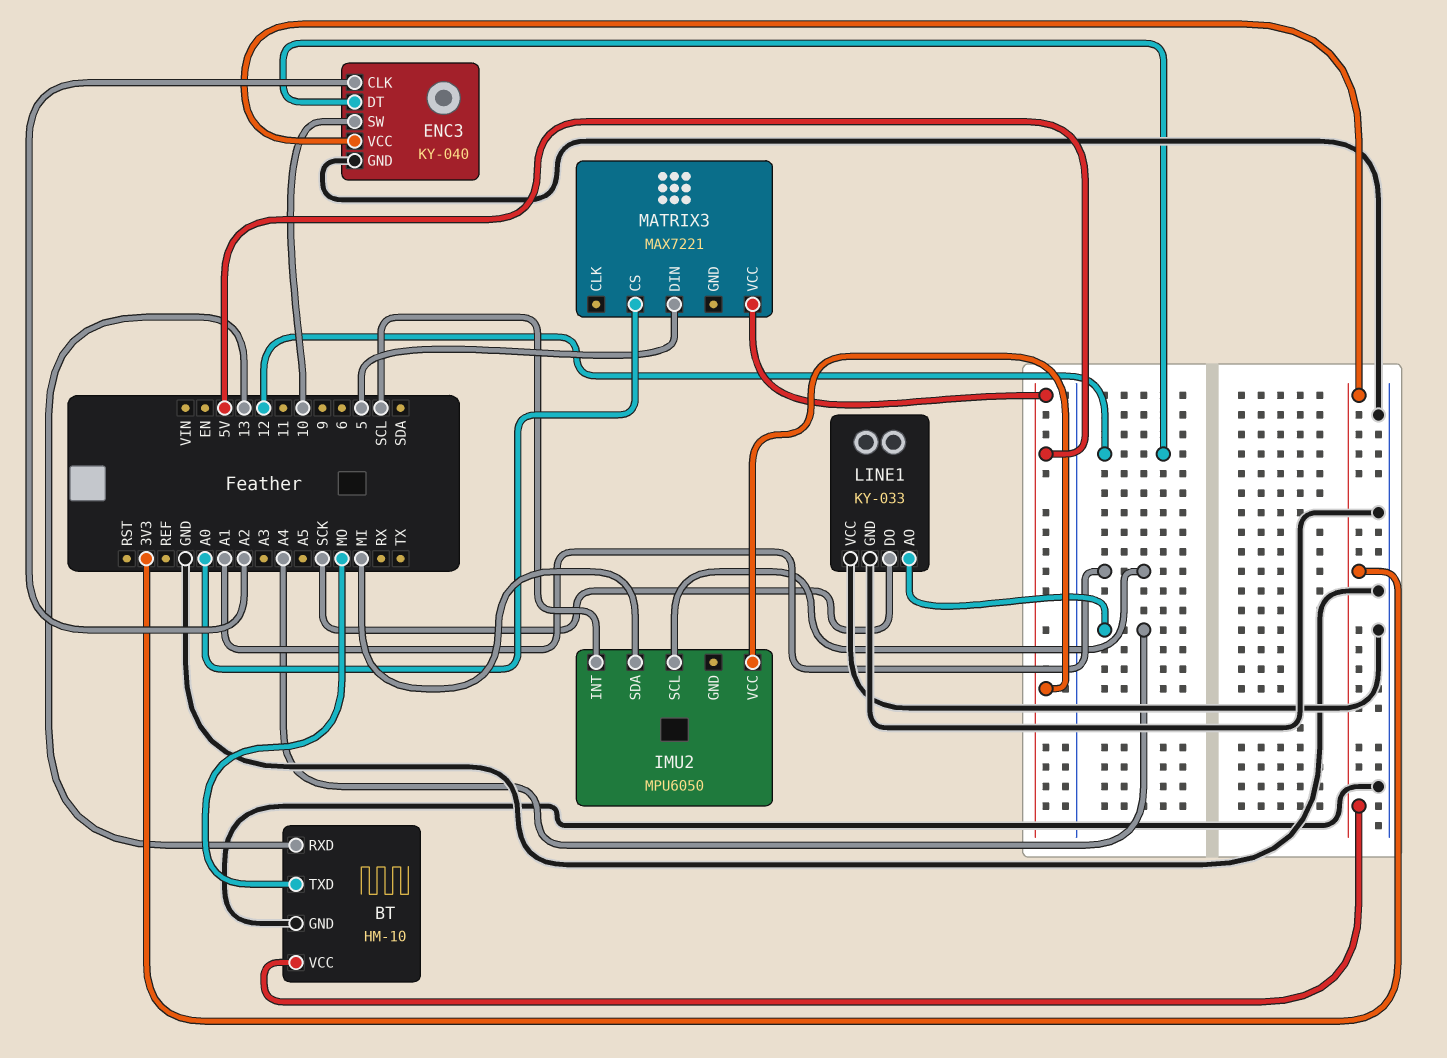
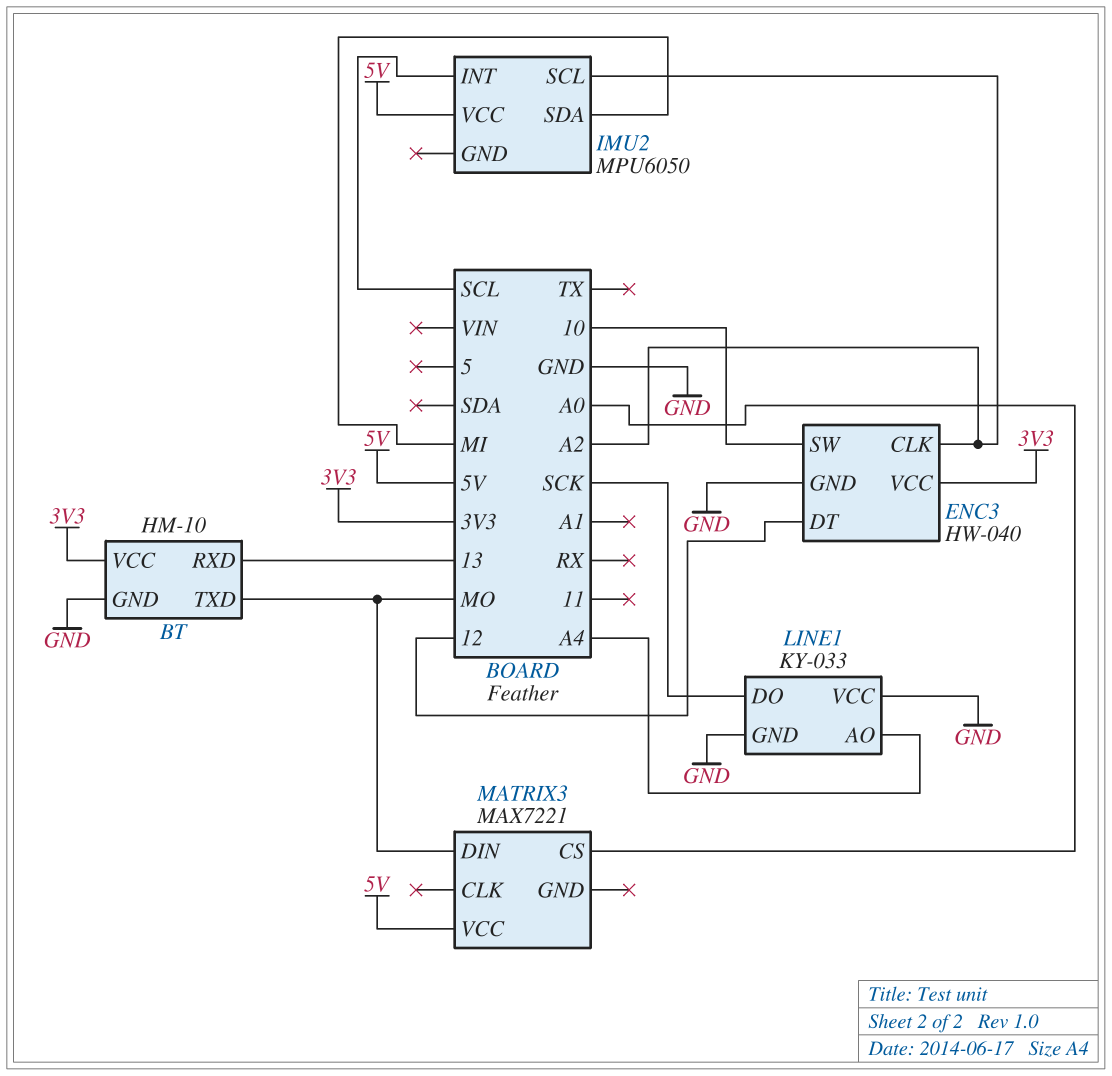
ENC3: KY-040 -> HW-040
IMU2 pin SCL: A1 -> A2
MATRIX3 pin DIN: 5 -> MO

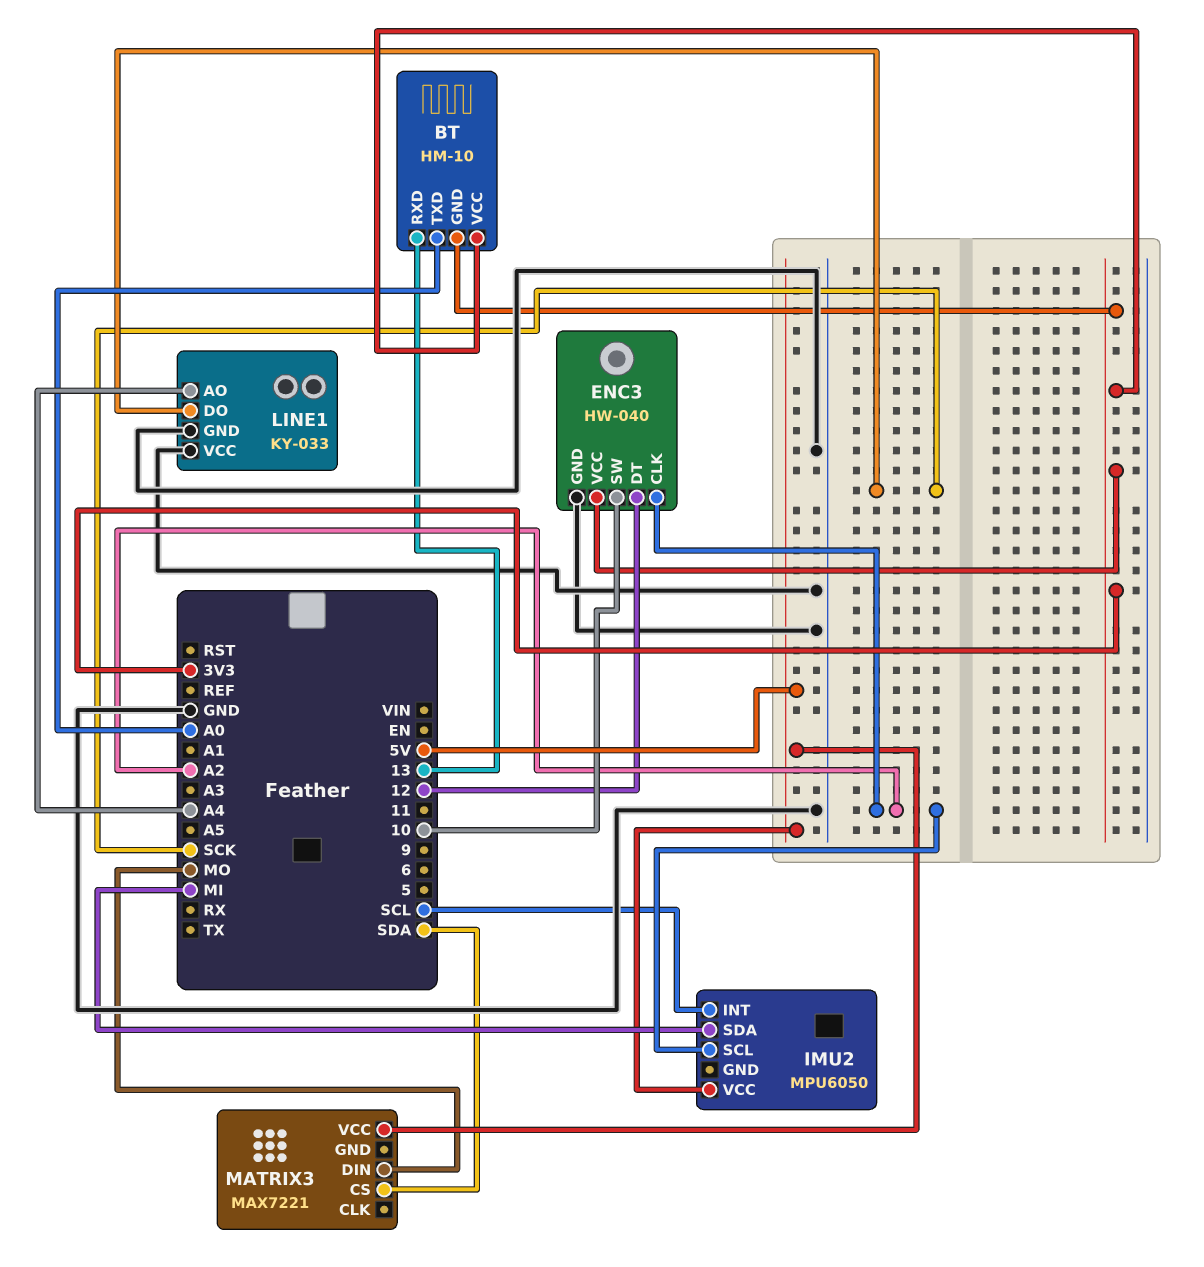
BT pin GND: GND -> 3V3
BT pin TXD: MO -> A0
MATRIX3 pin CS: A0 -> SDA

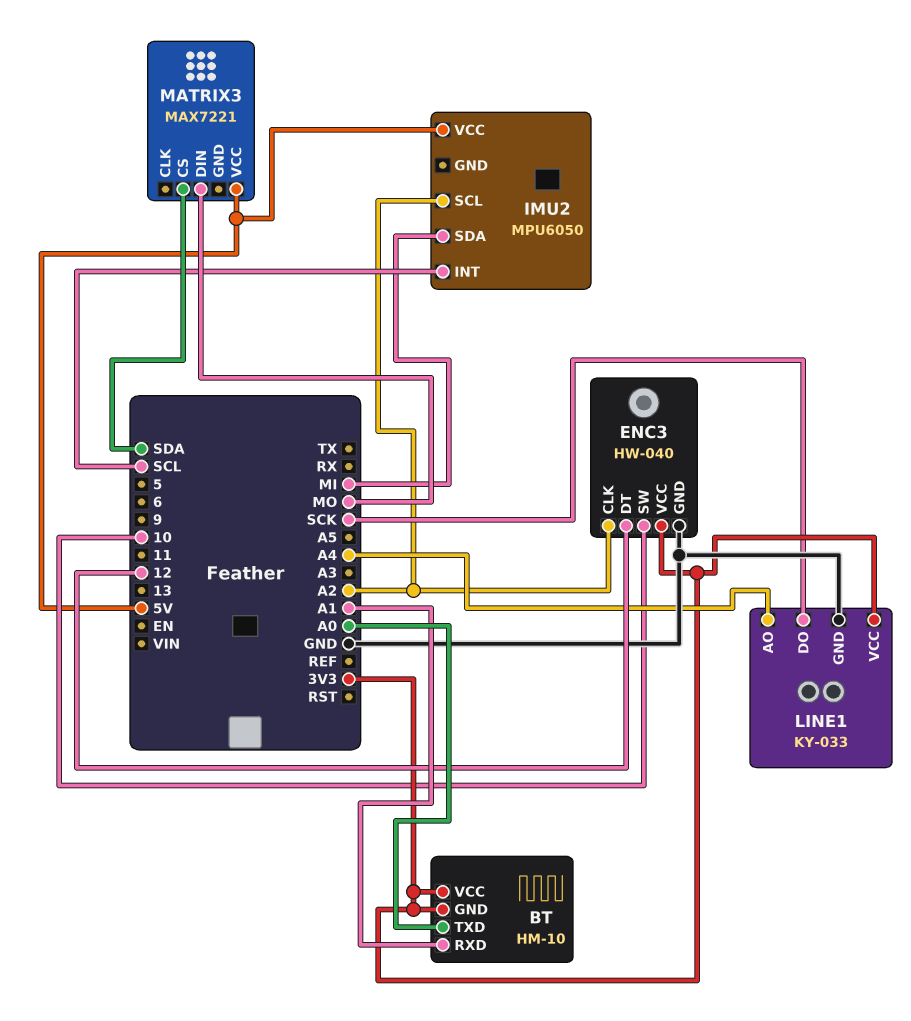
BT pin RXD: 13 -> A1
LINE1 pin VCC: GND -> 3V3

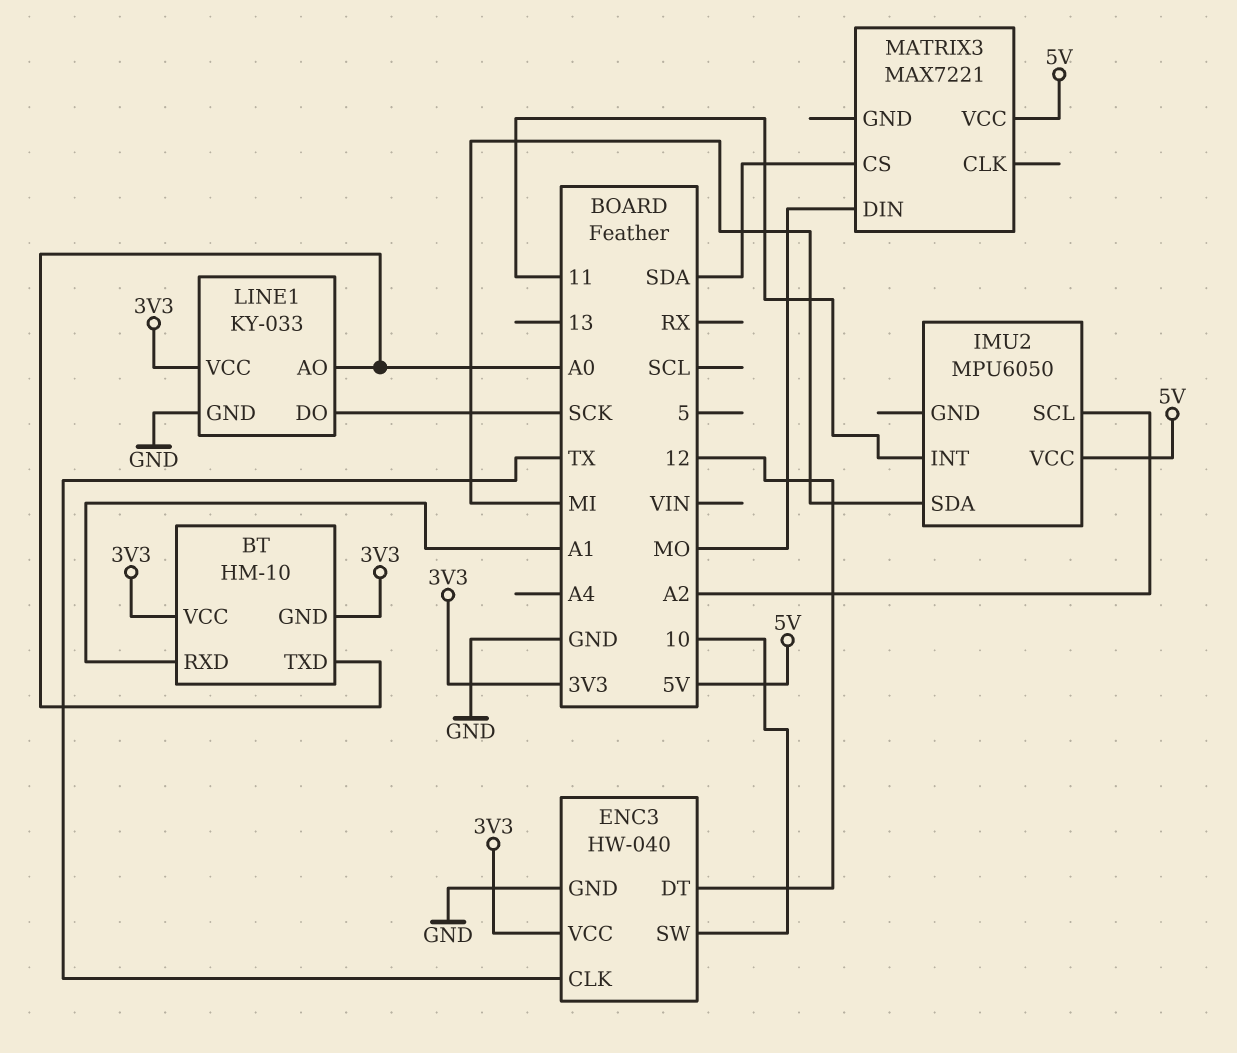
ENC3 pin CLK: A2 -> TX
IMU2 pin INT: SCL -> 11
LINE1 pin AO: A4 -> A0

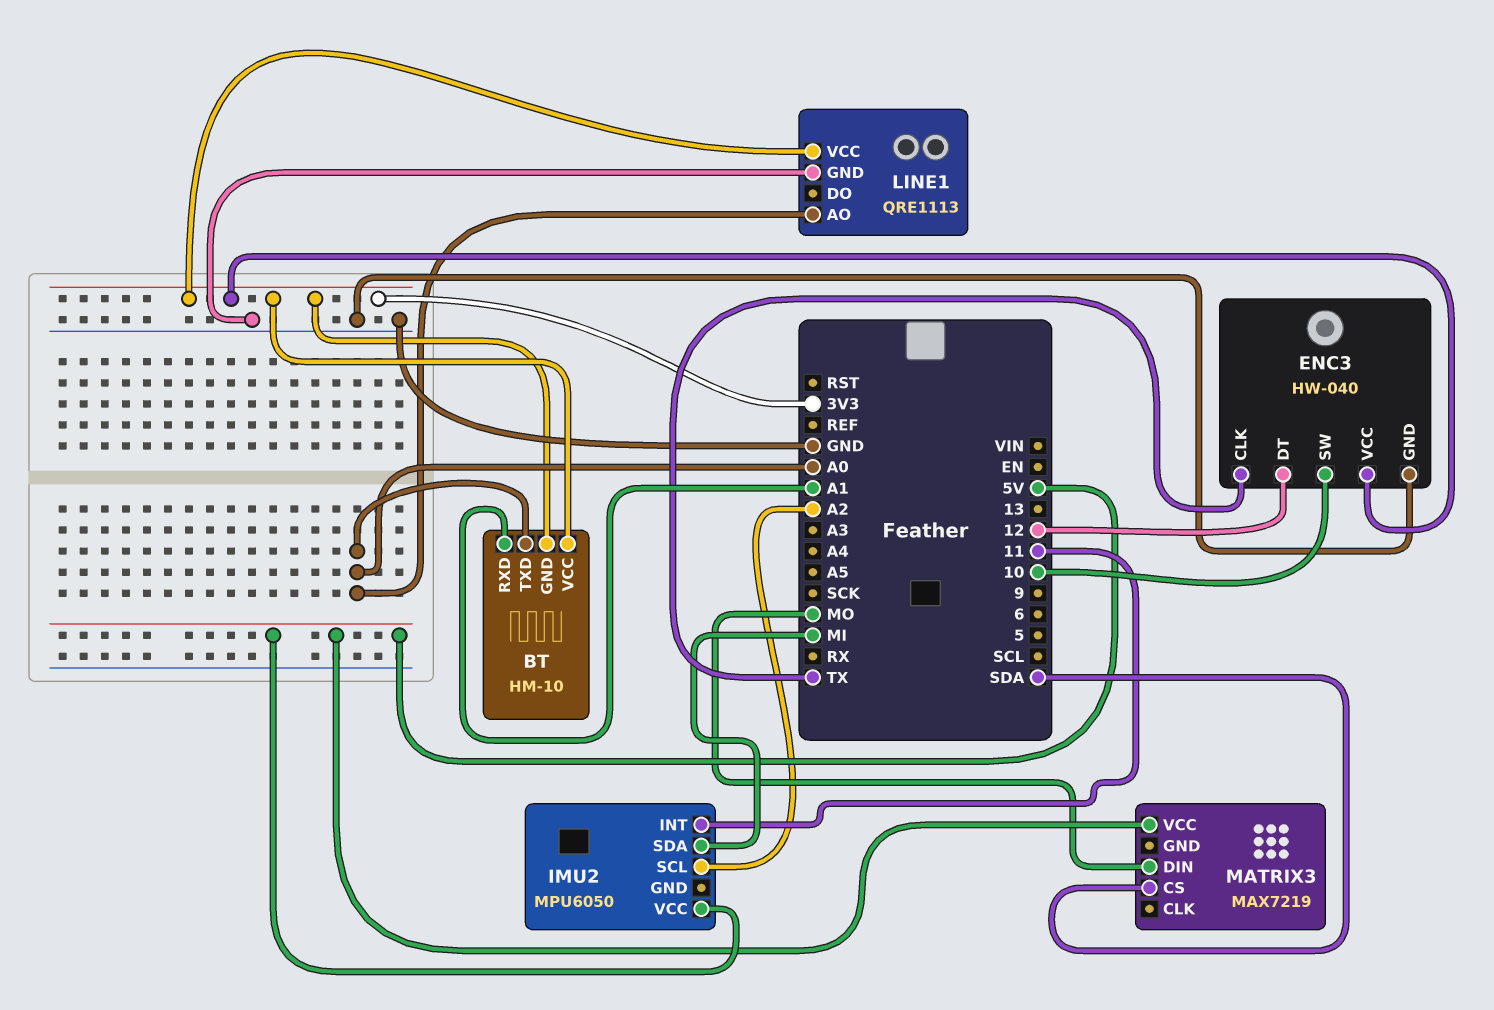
LINE1: KY-033 -> QRE1113
LINE1 pin DO: SCK -> none
MATRIX3: MAX7221 -> MAX7219

